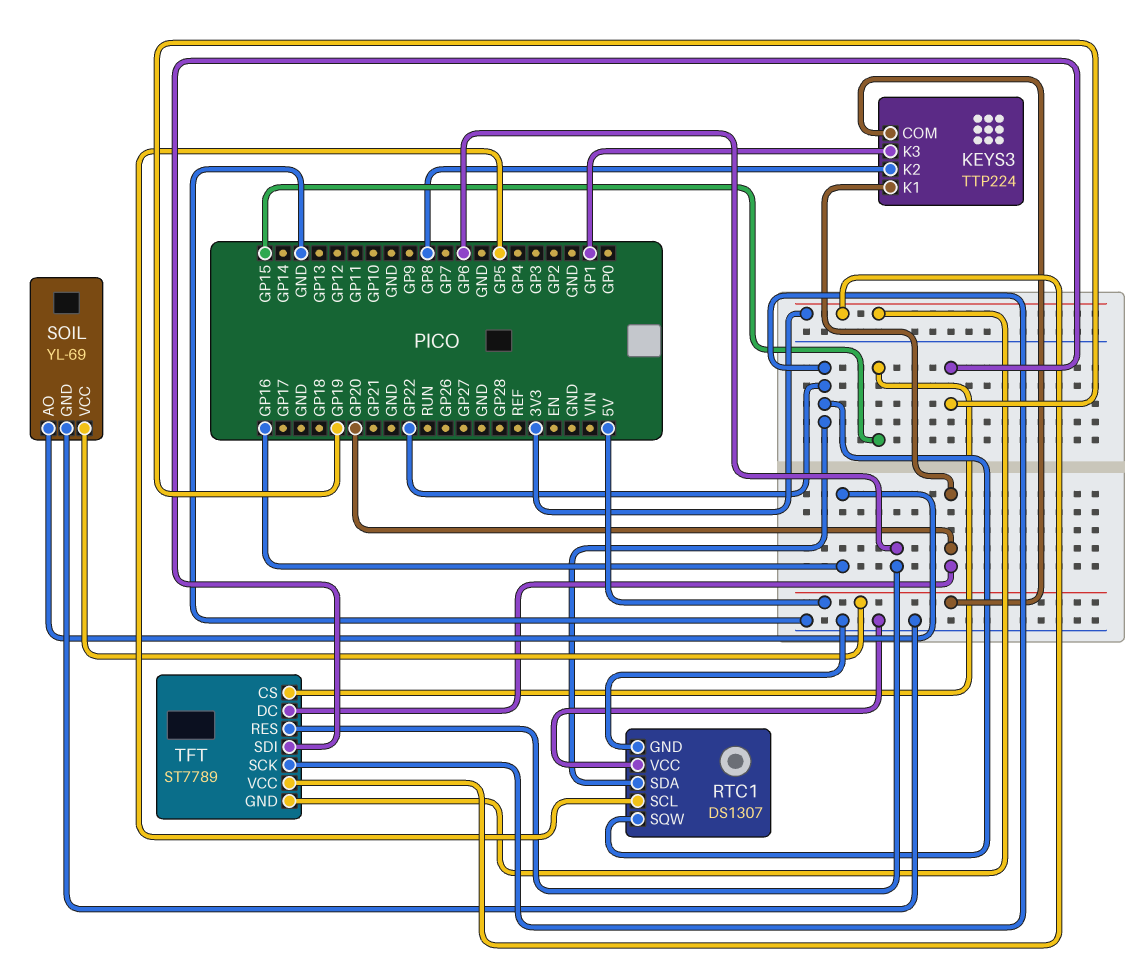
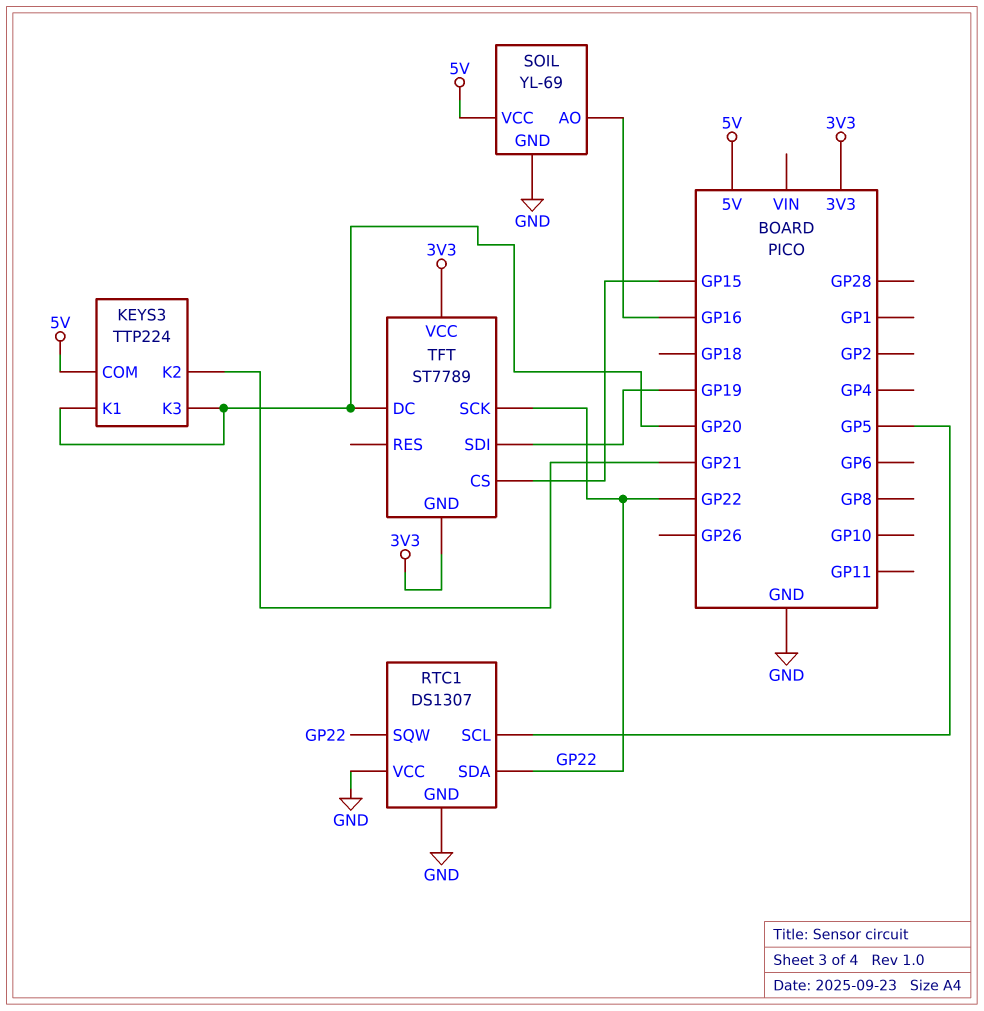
KEYS3 pin K2: GP8 -> GP21
KEYS3 pin K3: GP1 -> GP20
TFT pin RES: GP6 -> none

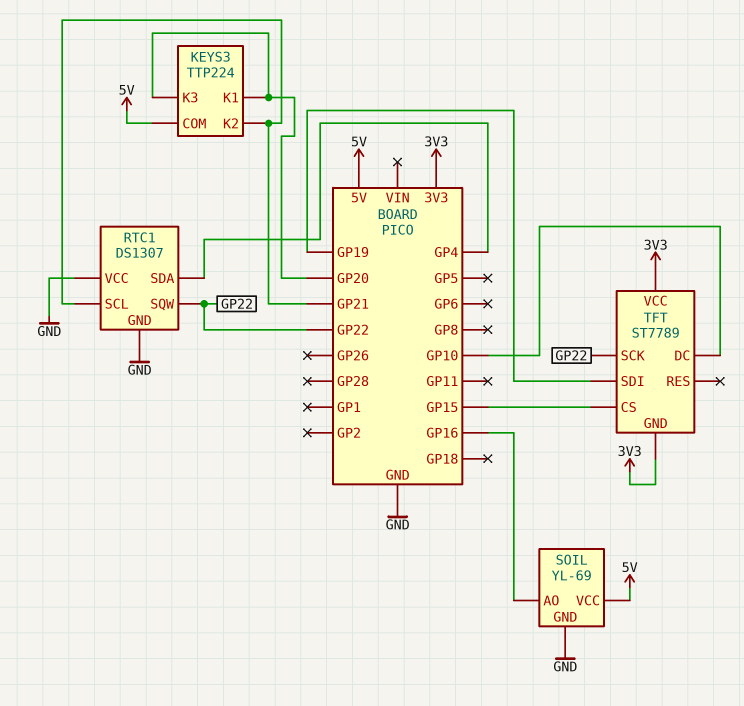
RTC1 pin SCL: GP5 -> GP21
RTC1 pin SDA: GP22 -> GP4
TFT pin DC: GP20 -> GP10

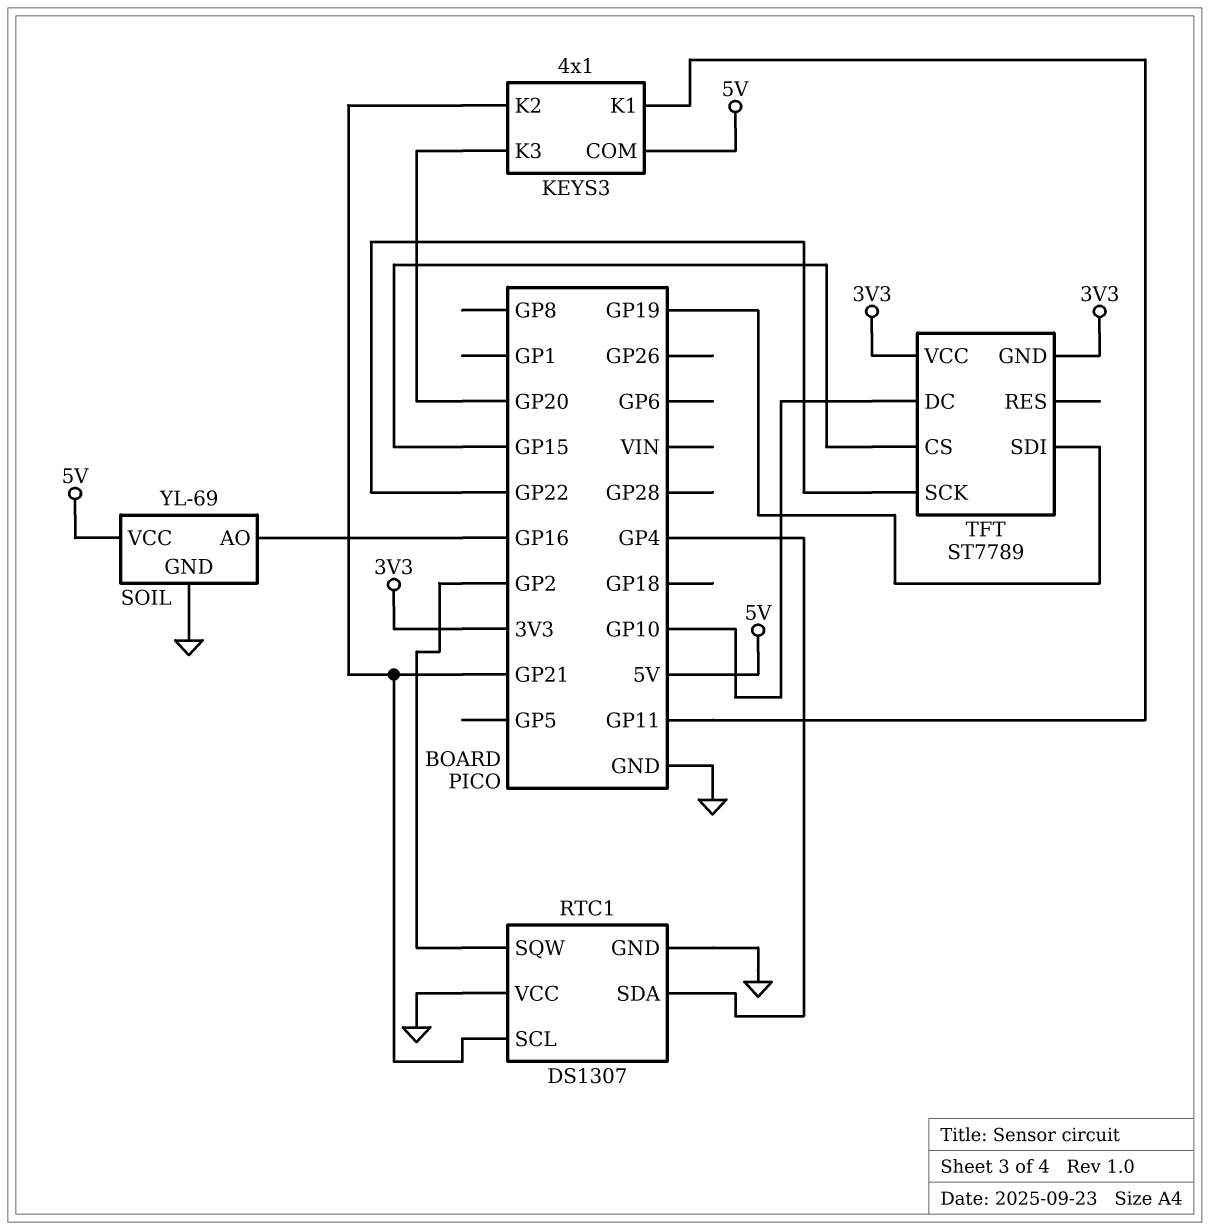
KEYS3: TTP224 -> 4x1
KEYS3 pin K1: GP20 -> GP11
RTC1 pin SQW: GP22 -> GP2

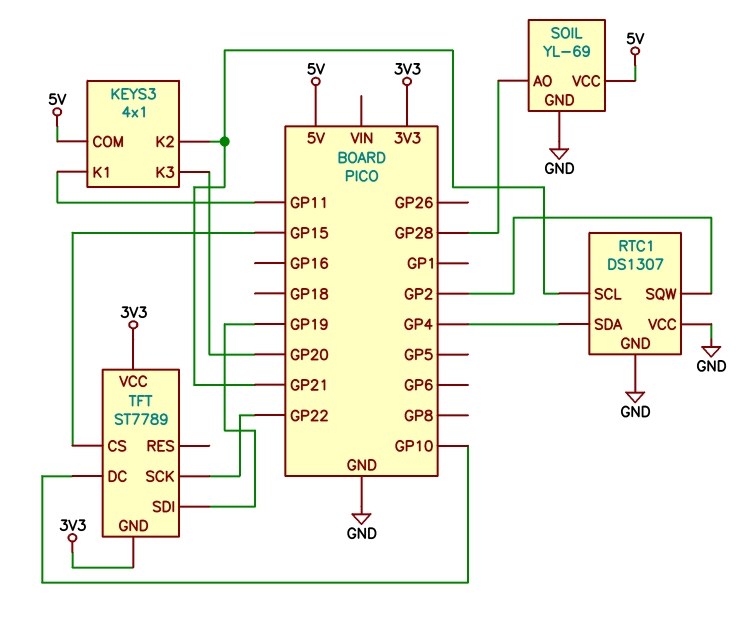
SOIL pin AO: GP16 -> GP28

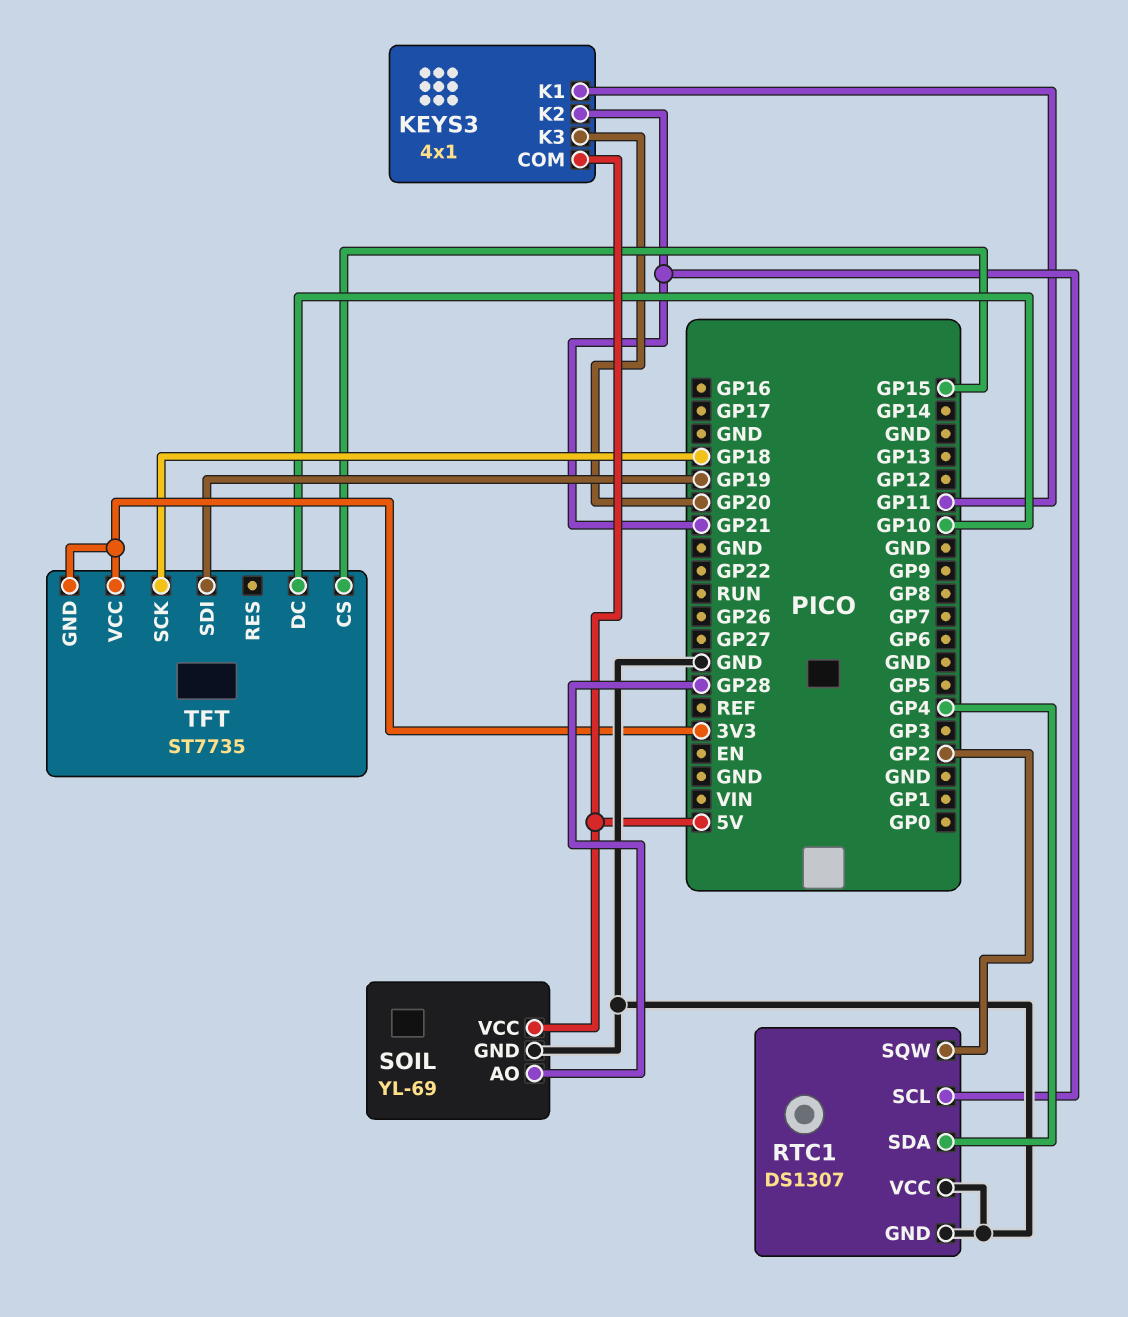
TFT: ST7789 -> ST7735
TFT pin SCK: GP22 -> GP18

